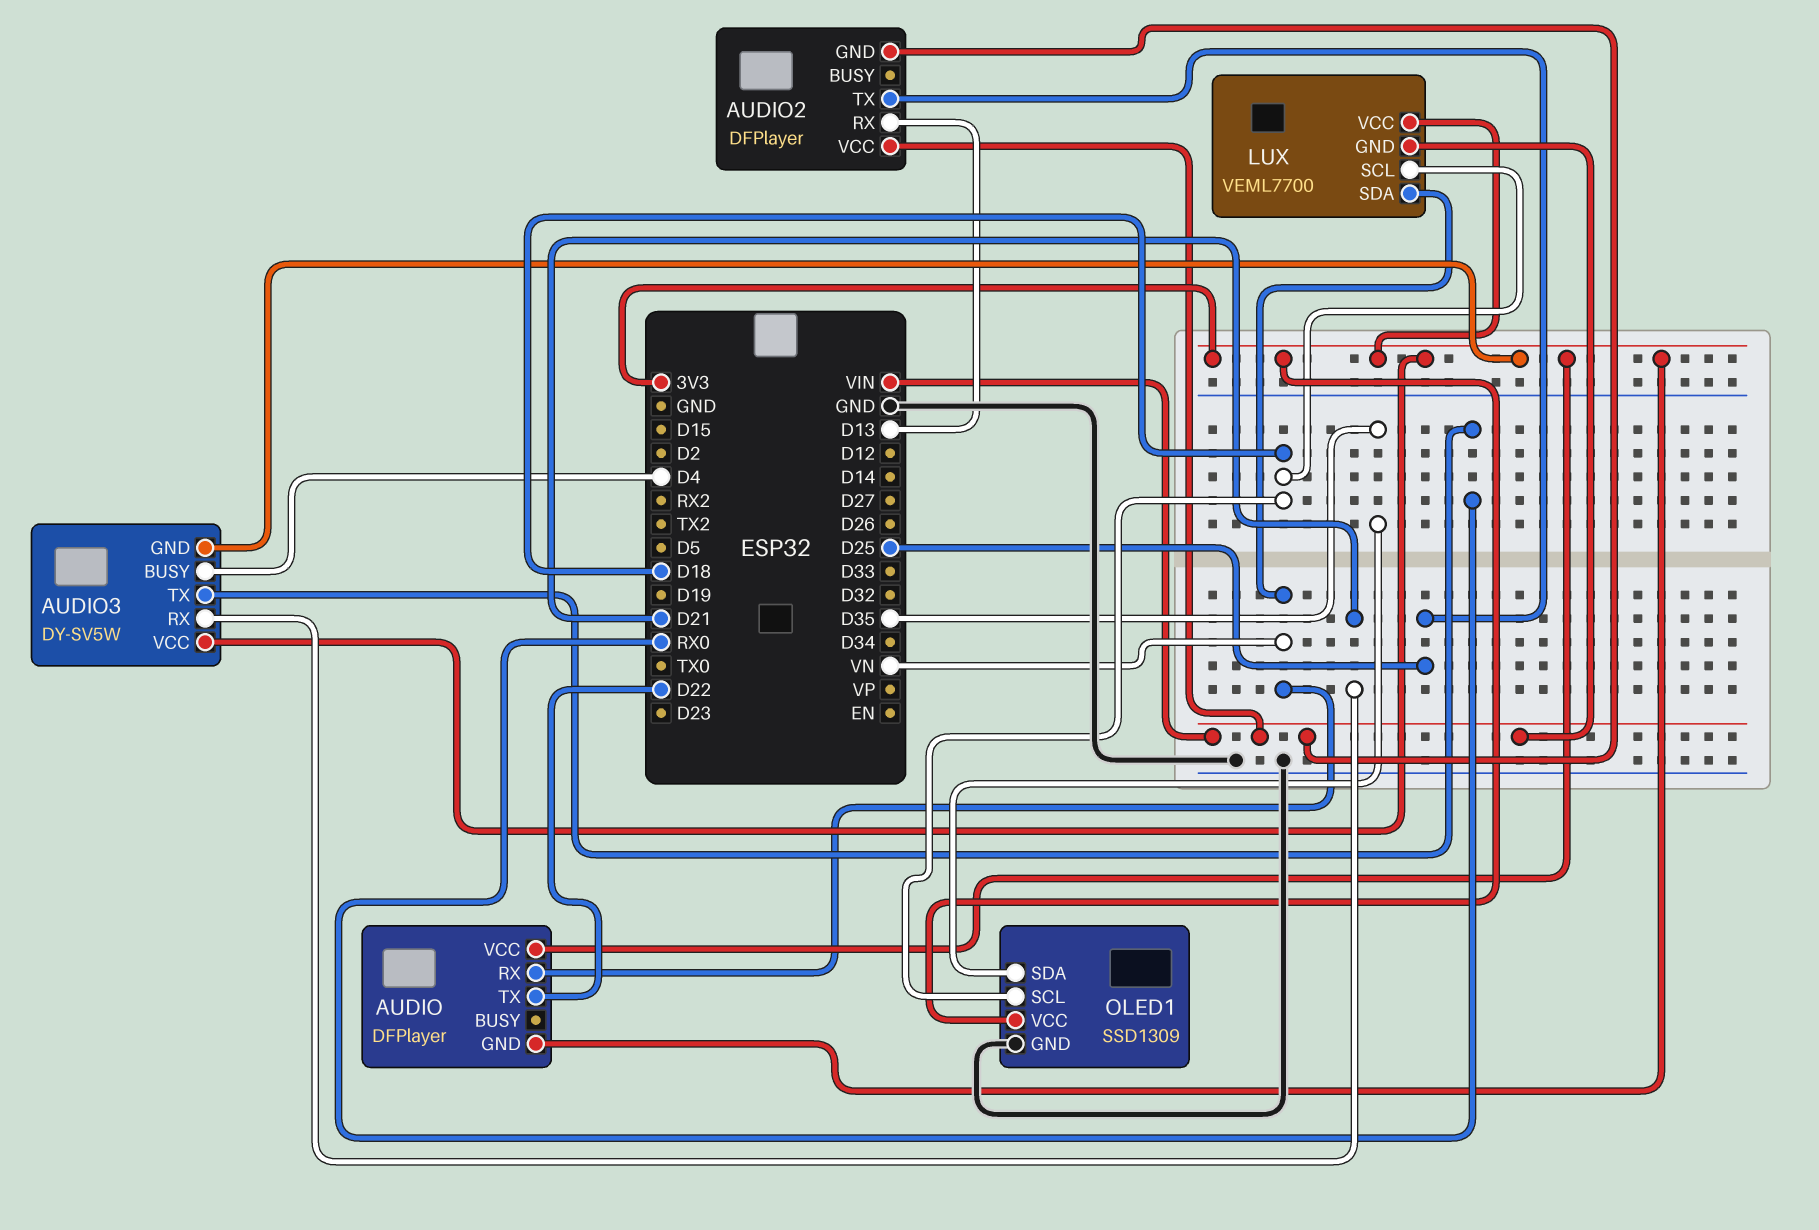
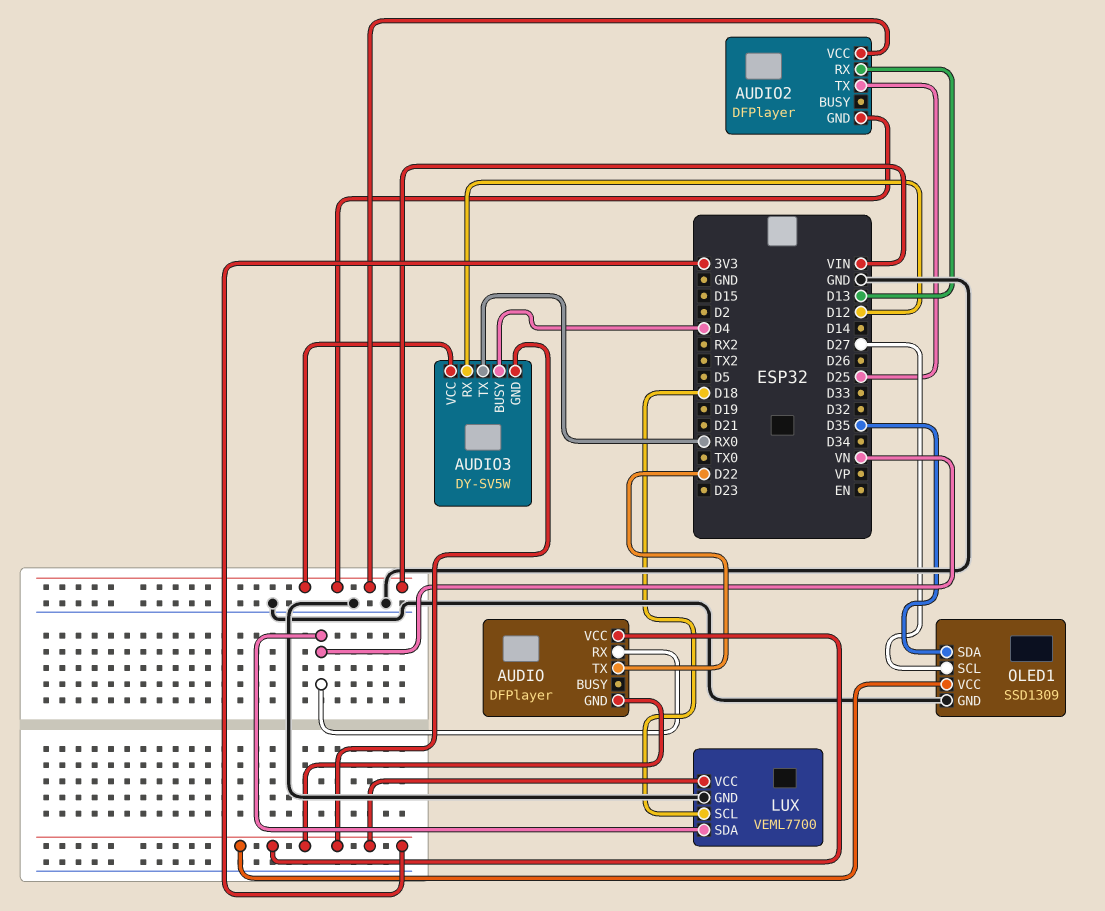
AUDIO3 pin RX: D21 -> D12
AUDIO3 pin VCC: 3V3 -> VIN
LUX pin GND: VIN -> GND
OLED1 pin SCL: D18 -> D27

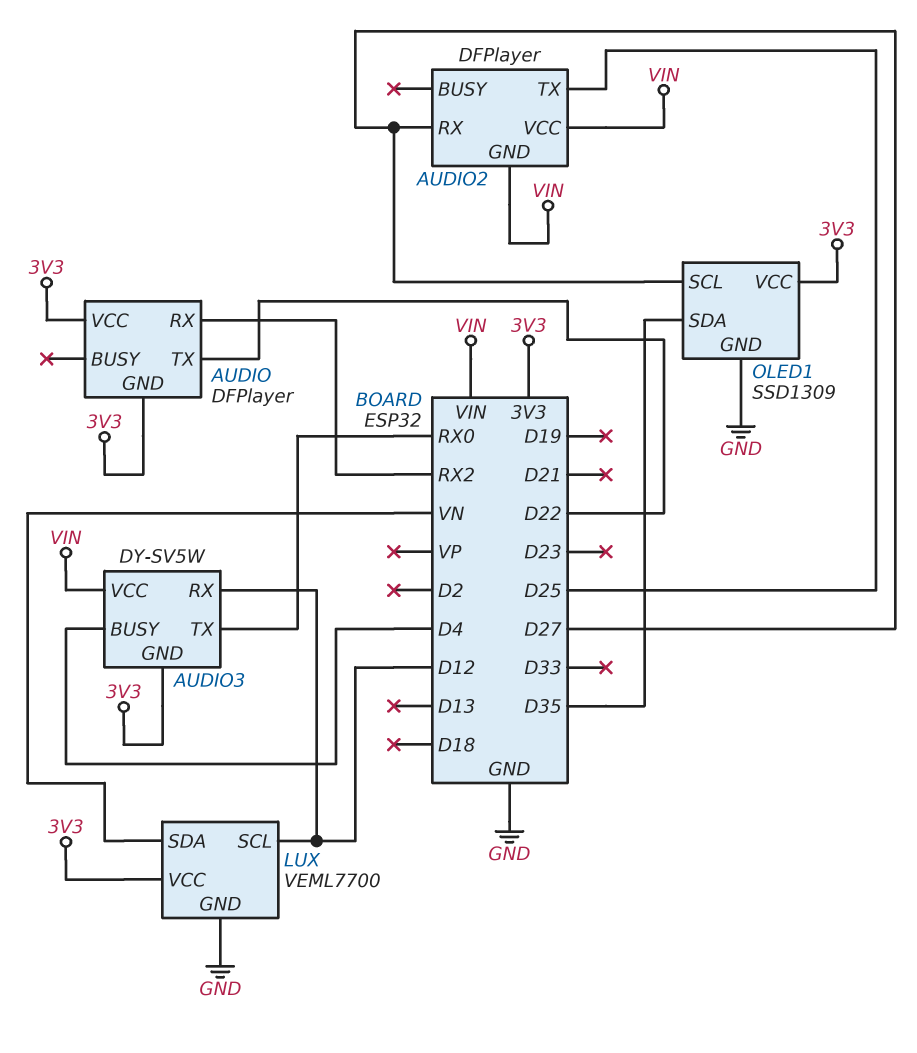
AUDIO pin RX: VN -> RX2
AUDIO2 pin RX: D13 -> D27
LUX pin SCL: D18 -> D12

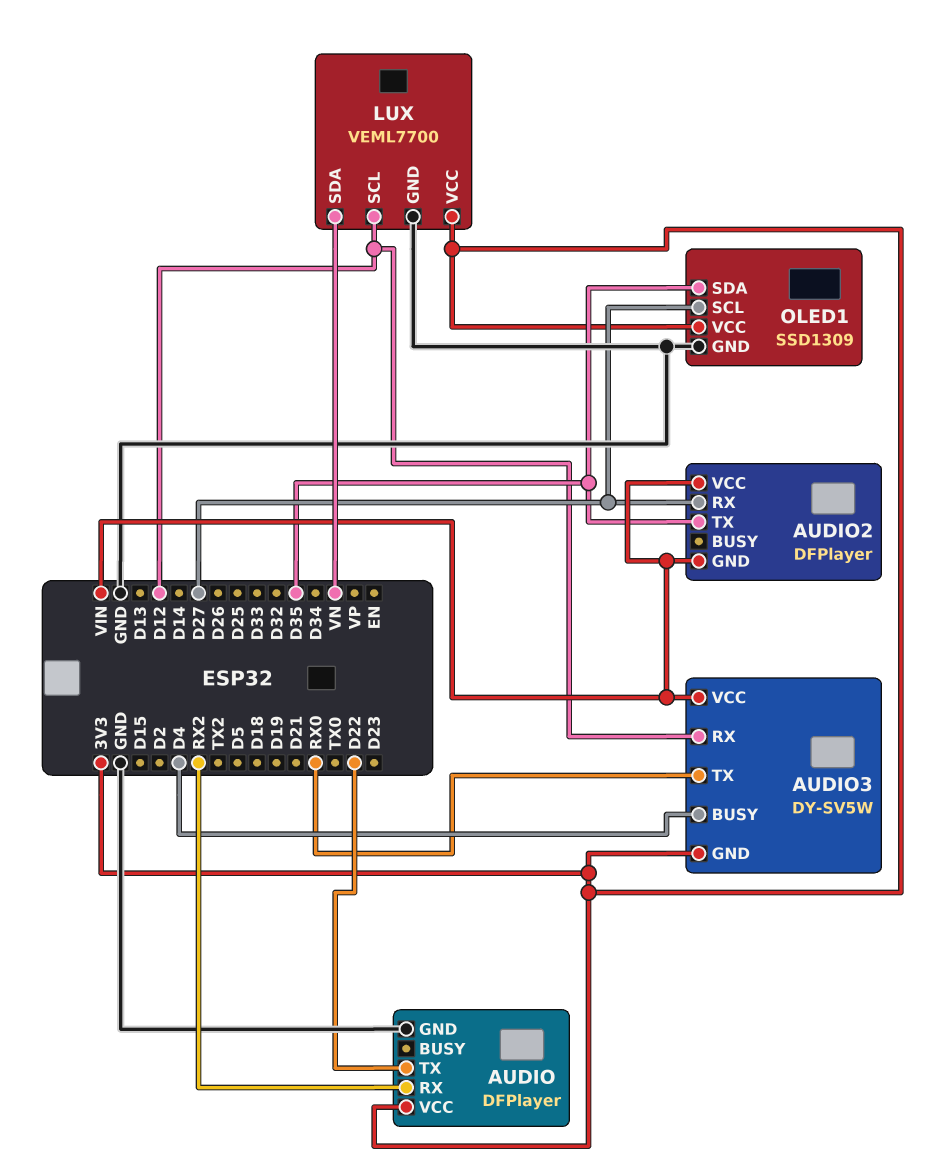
AUDIO pin GND: 3V3 -> GND
AUDIO2 pin TX: D25 -> D35

